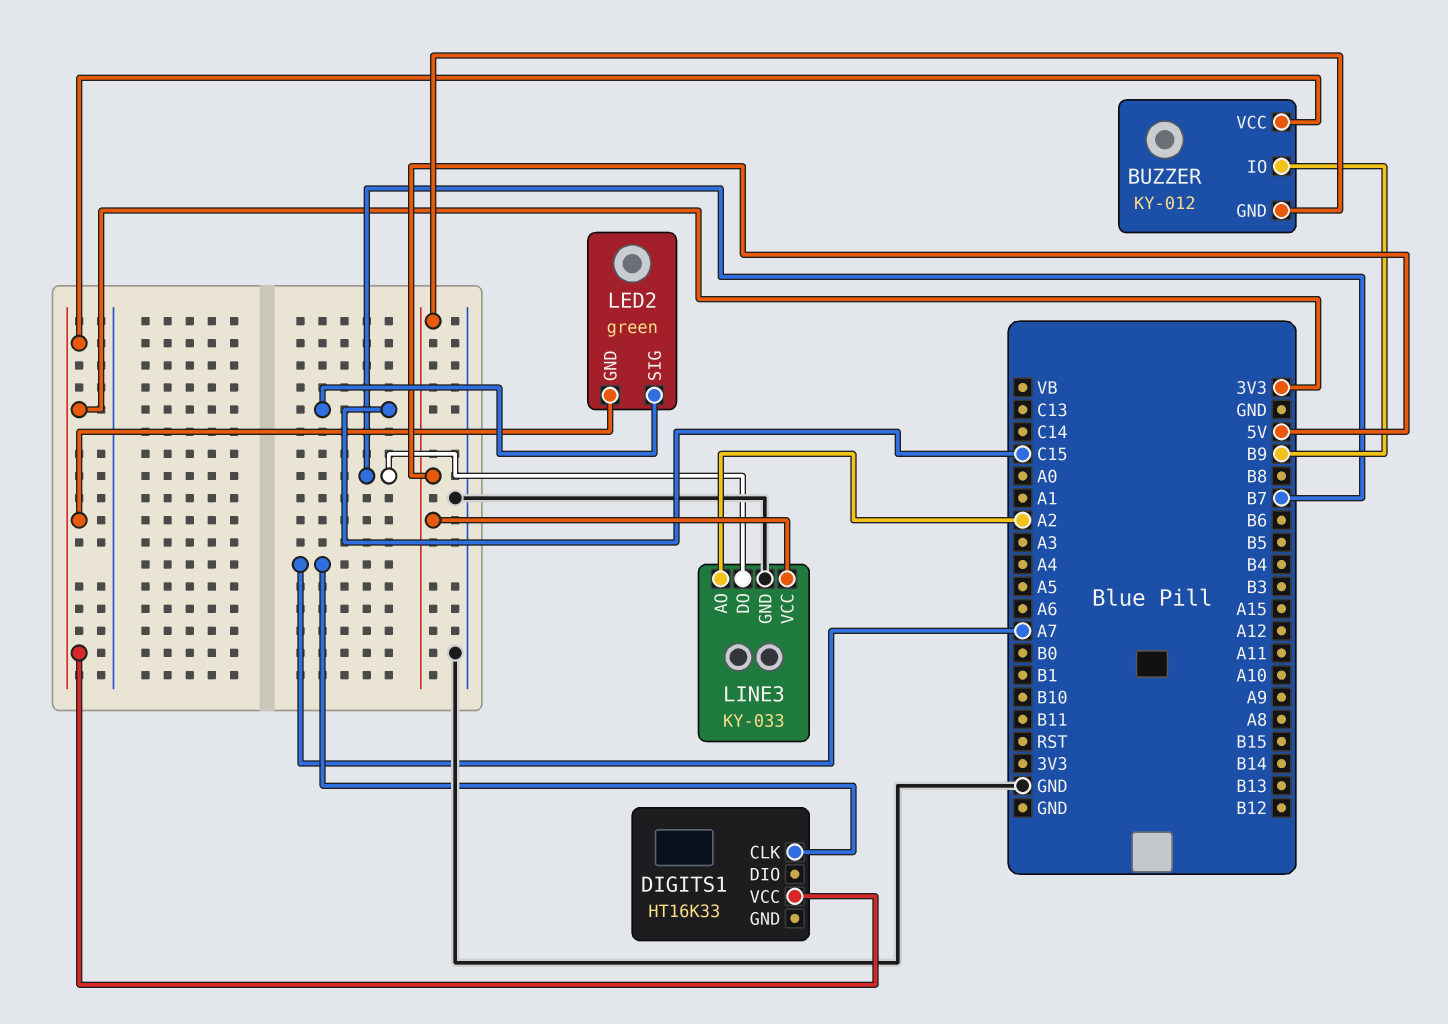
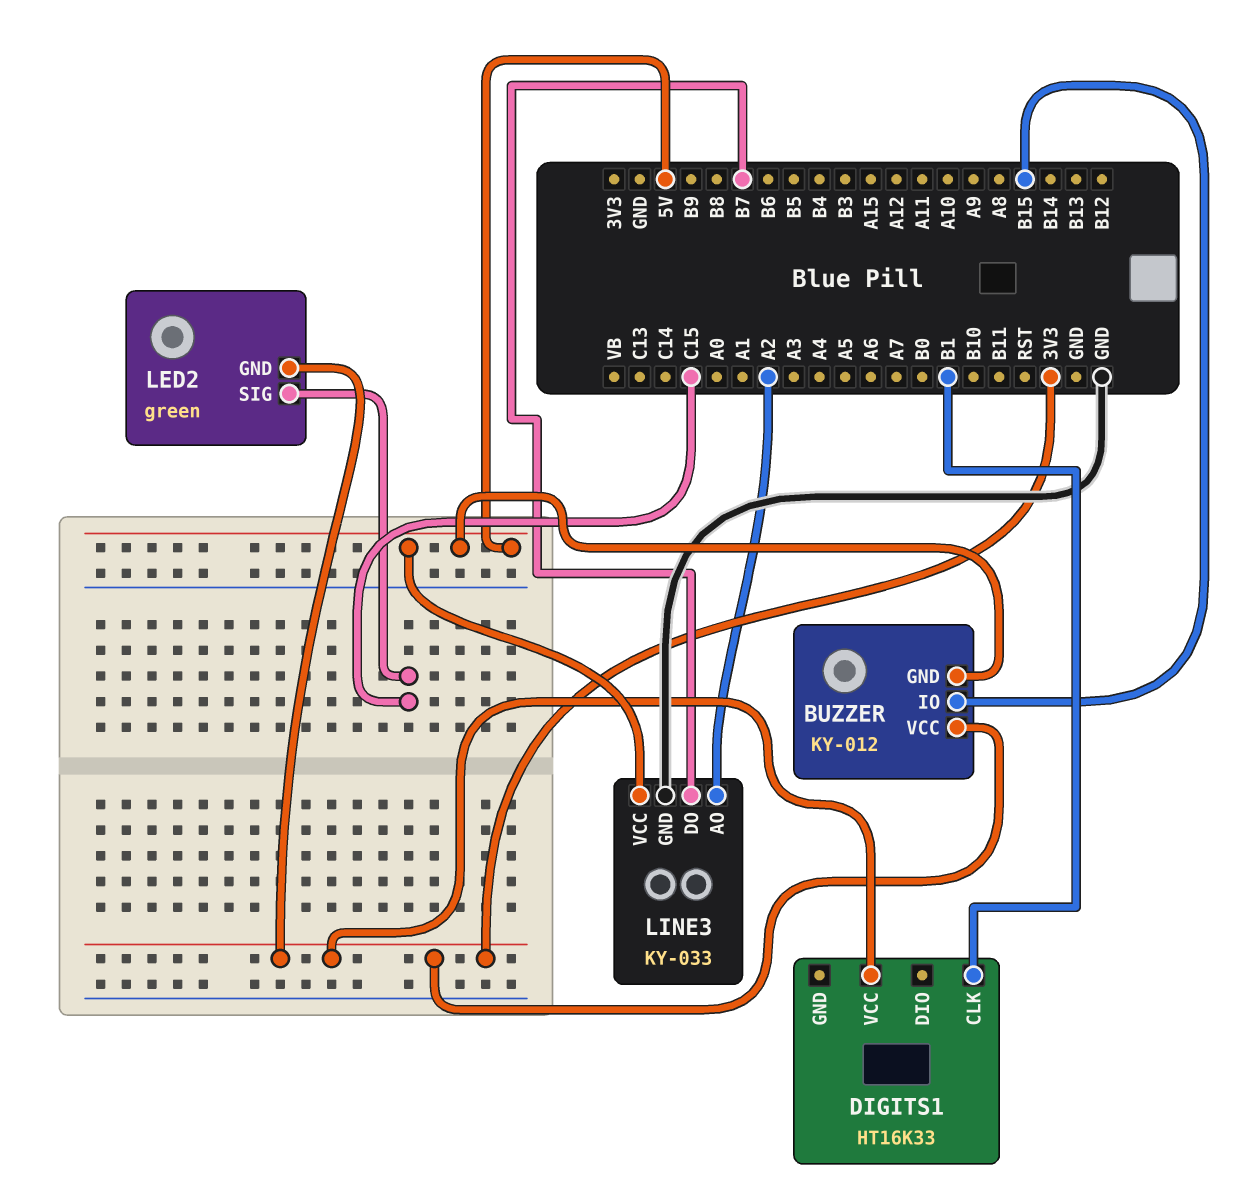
BUZZER pin IO: B9 -> B15
DIGITS1 pin CLK: A7 -> B1

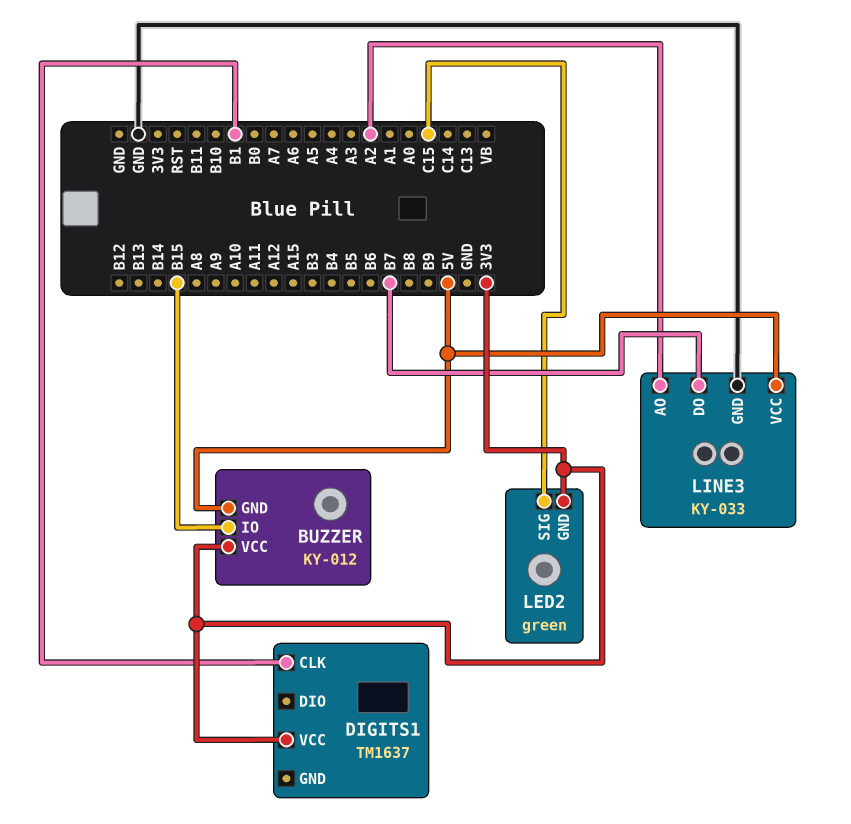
DIGITS1: HT16K33 -> TM1637

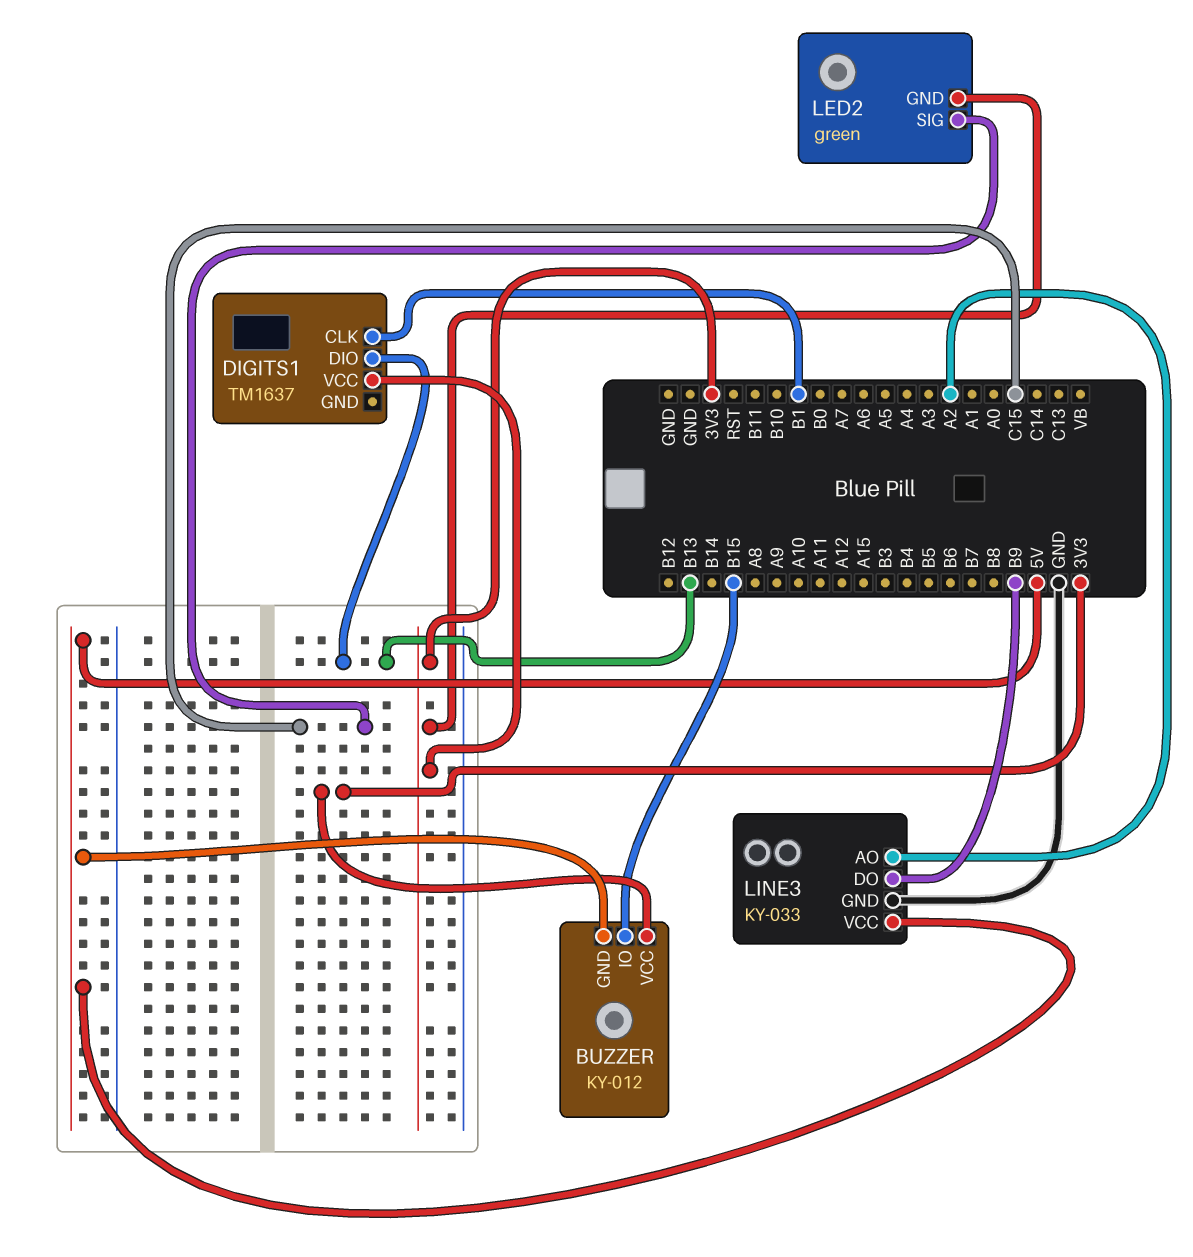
DIGITS1 pin DIO: none -> B13
LINE3 pin DO: B7 -> B9

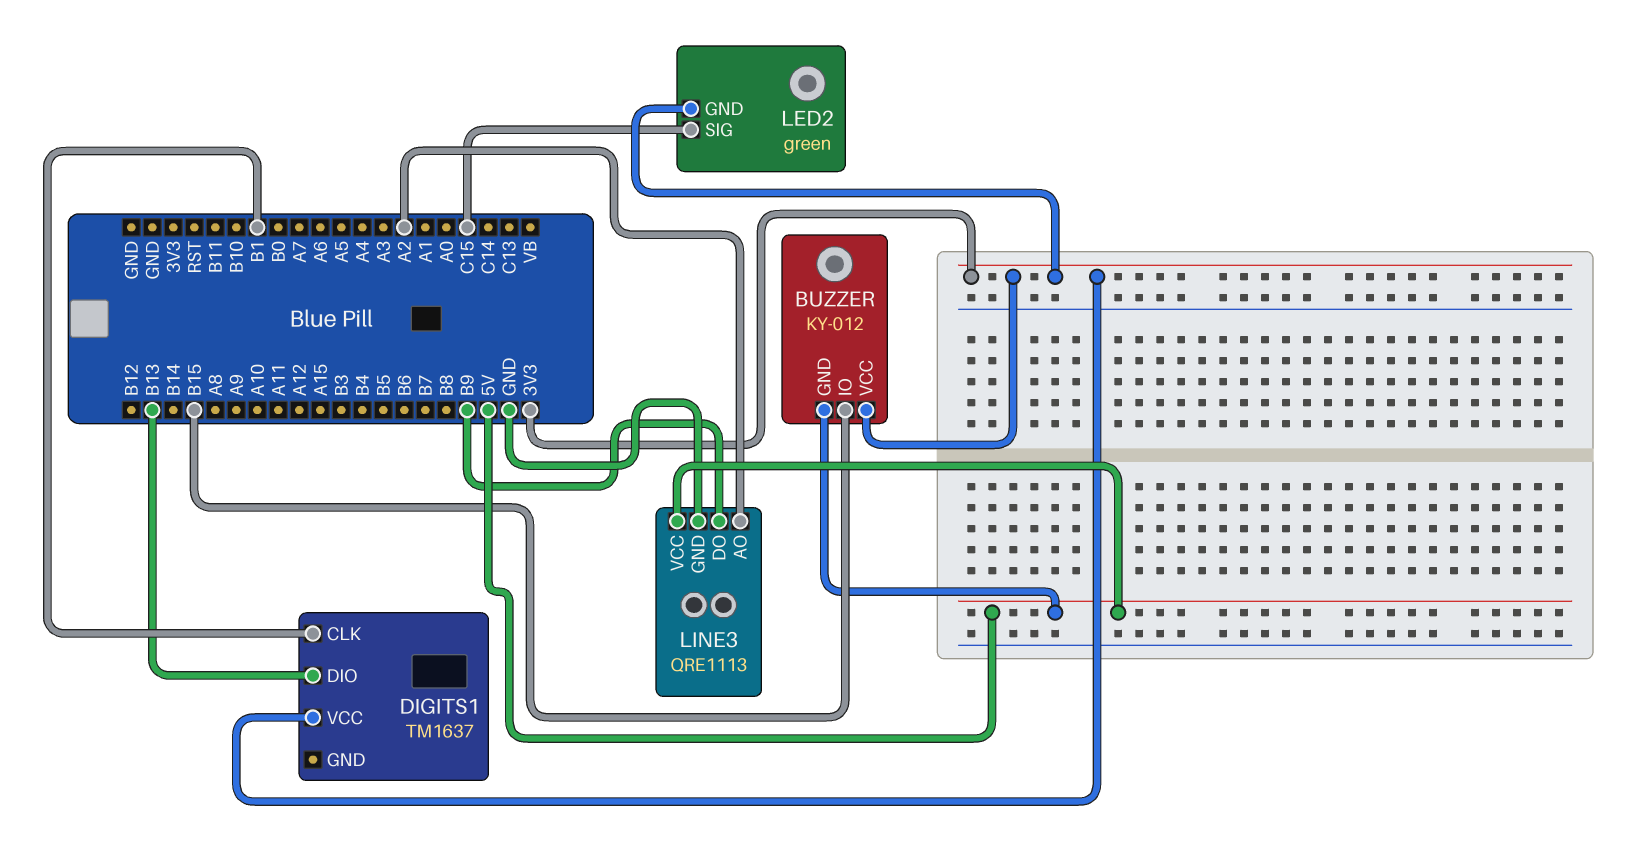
LINE3: KY-033 -> QRE1113

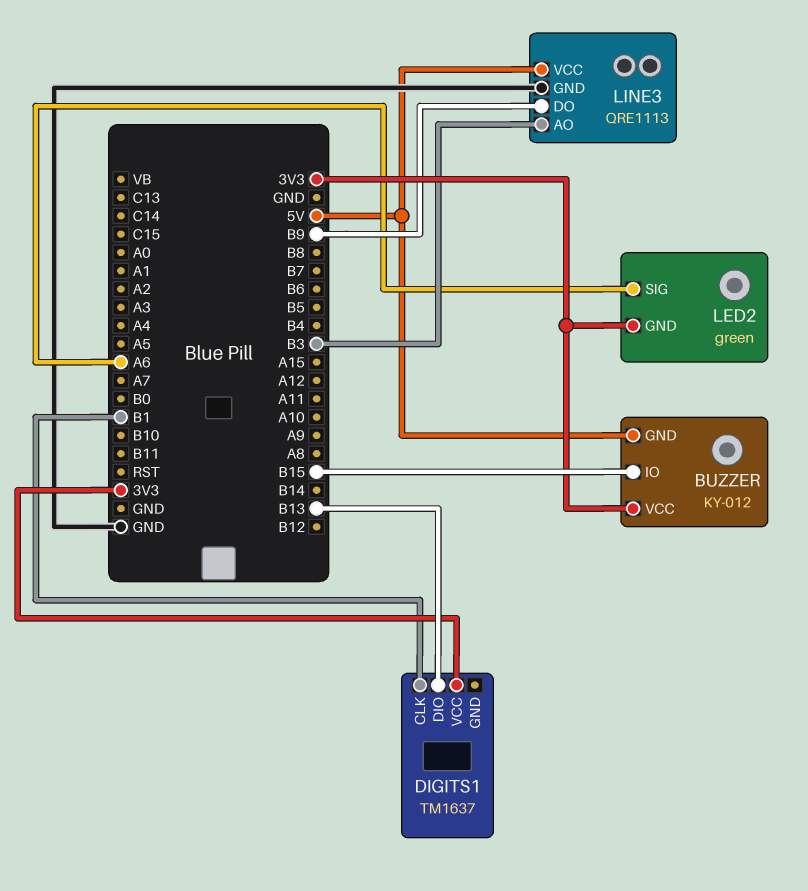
LED2 pin SIG: C15 -> A6
LINE3 pin AO: A2 -> B3

